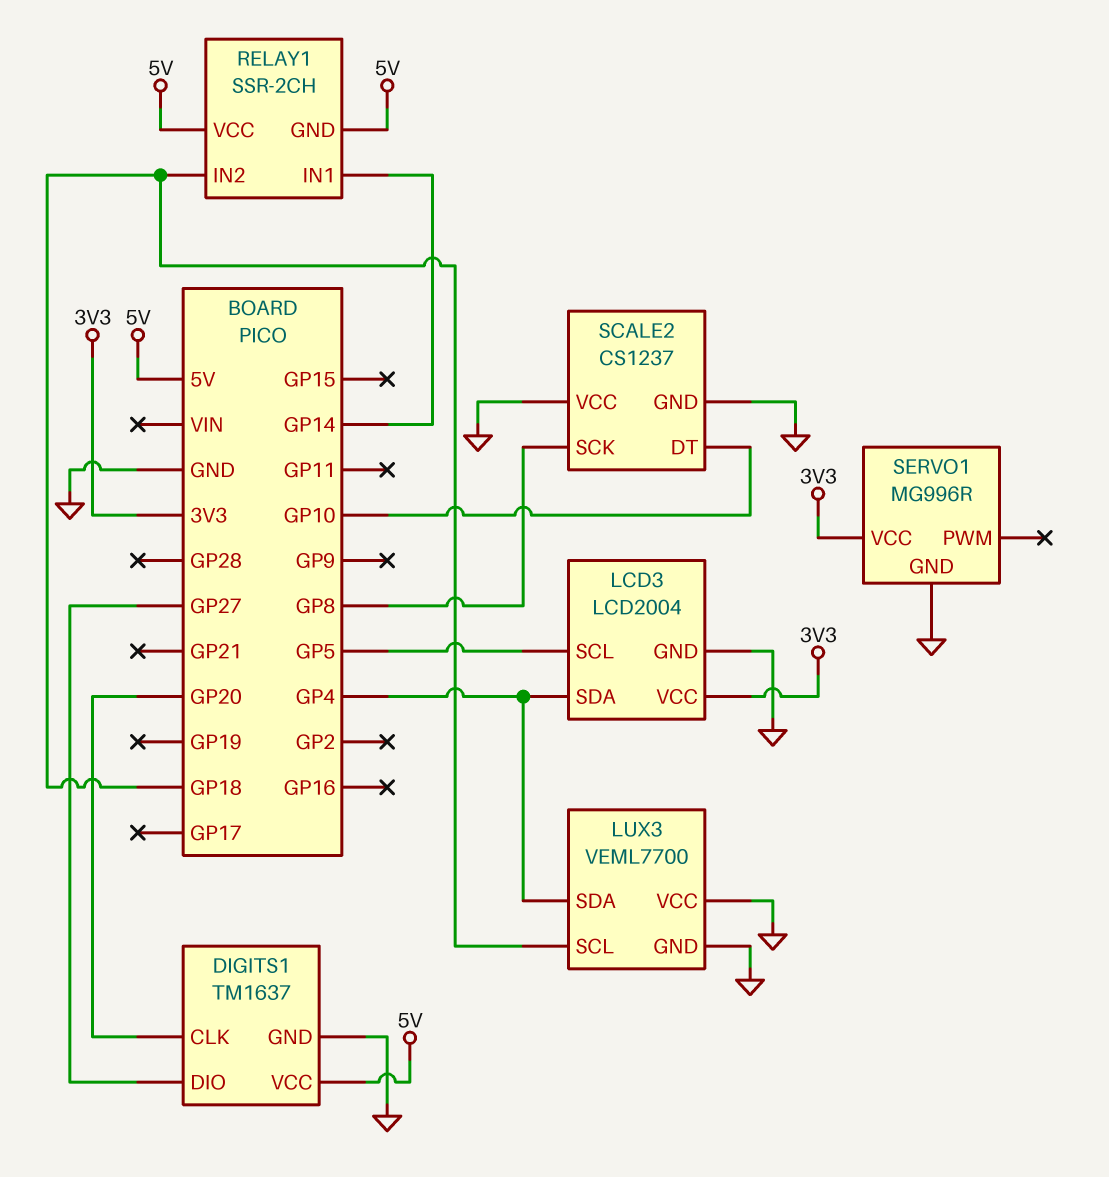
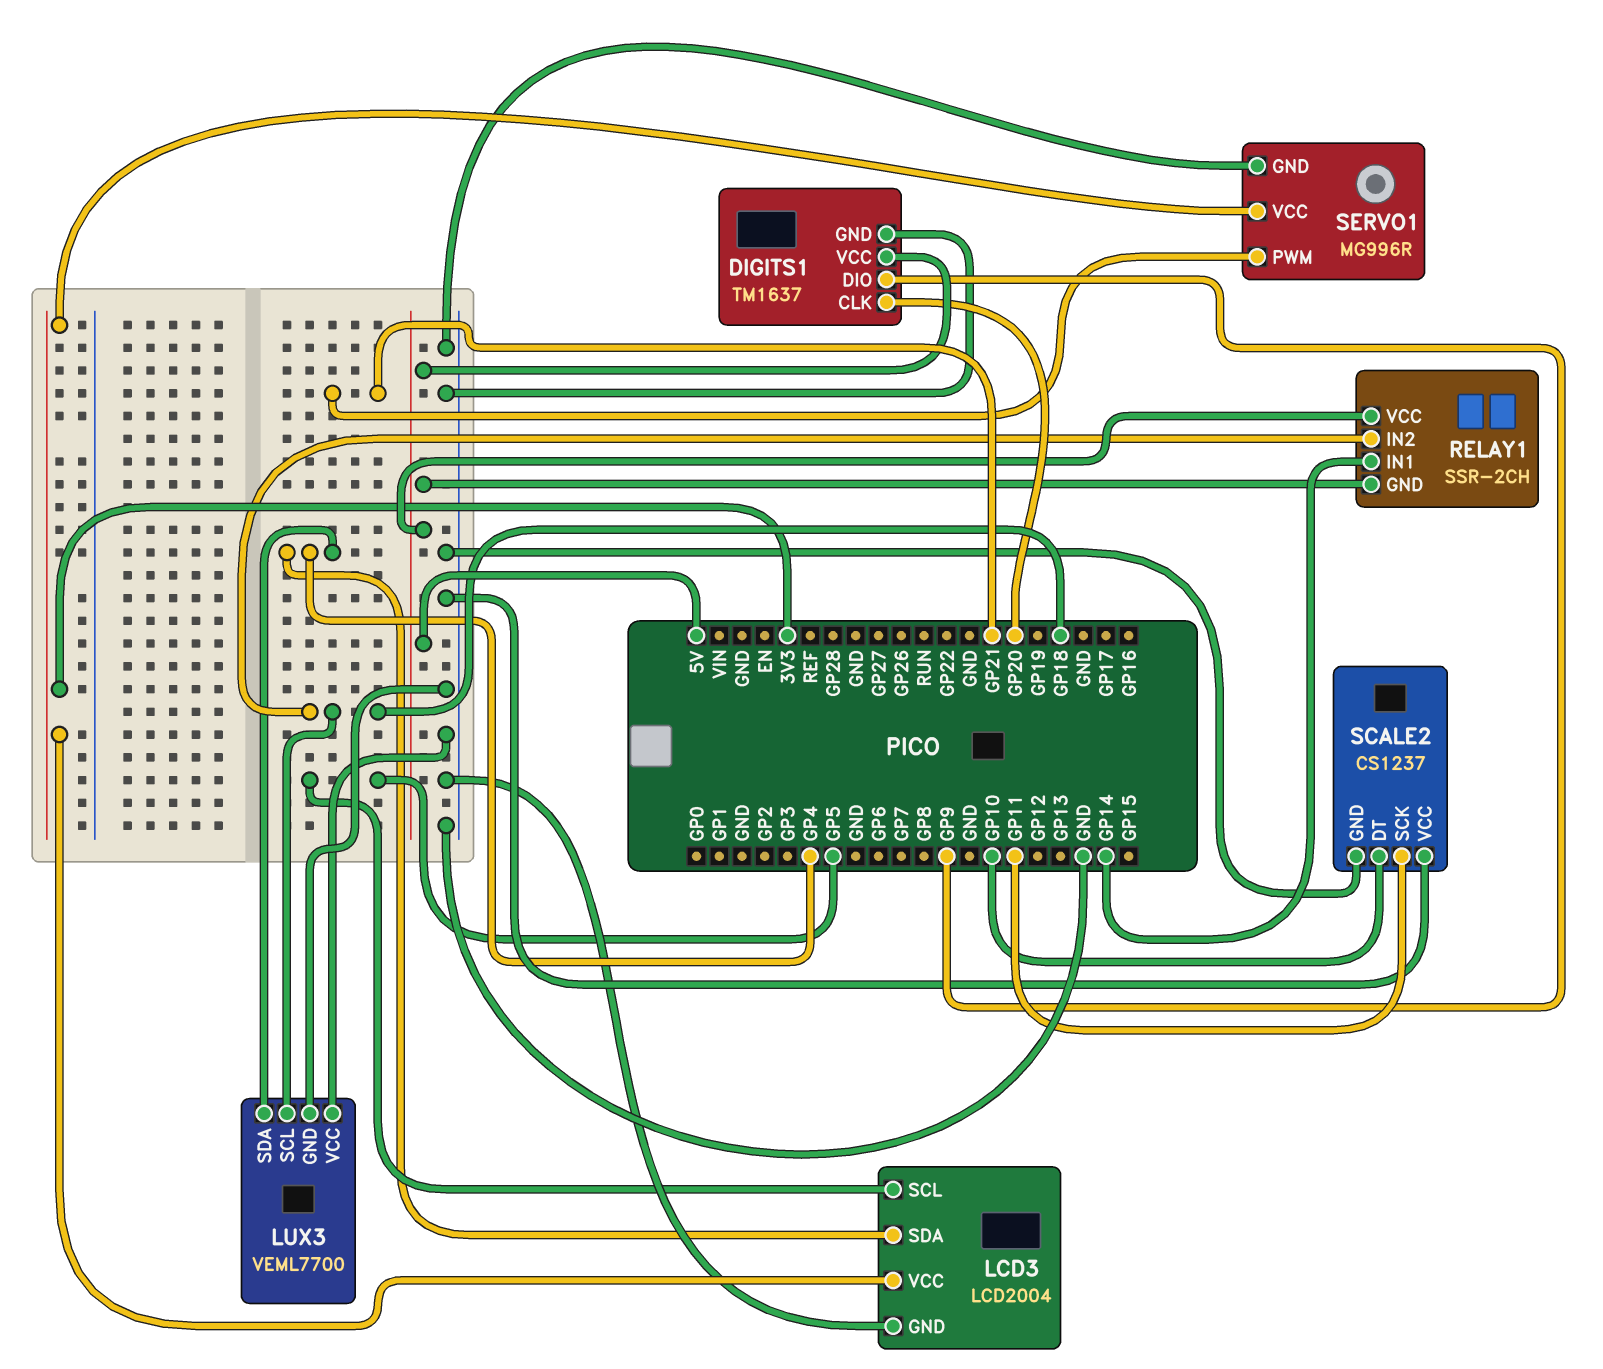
DIGITS1 pin DIO: GP27 -> GP9
SCALE2 pin SCK: GP8 -> GP11
SERVO1 pin PWM: none -> GP21

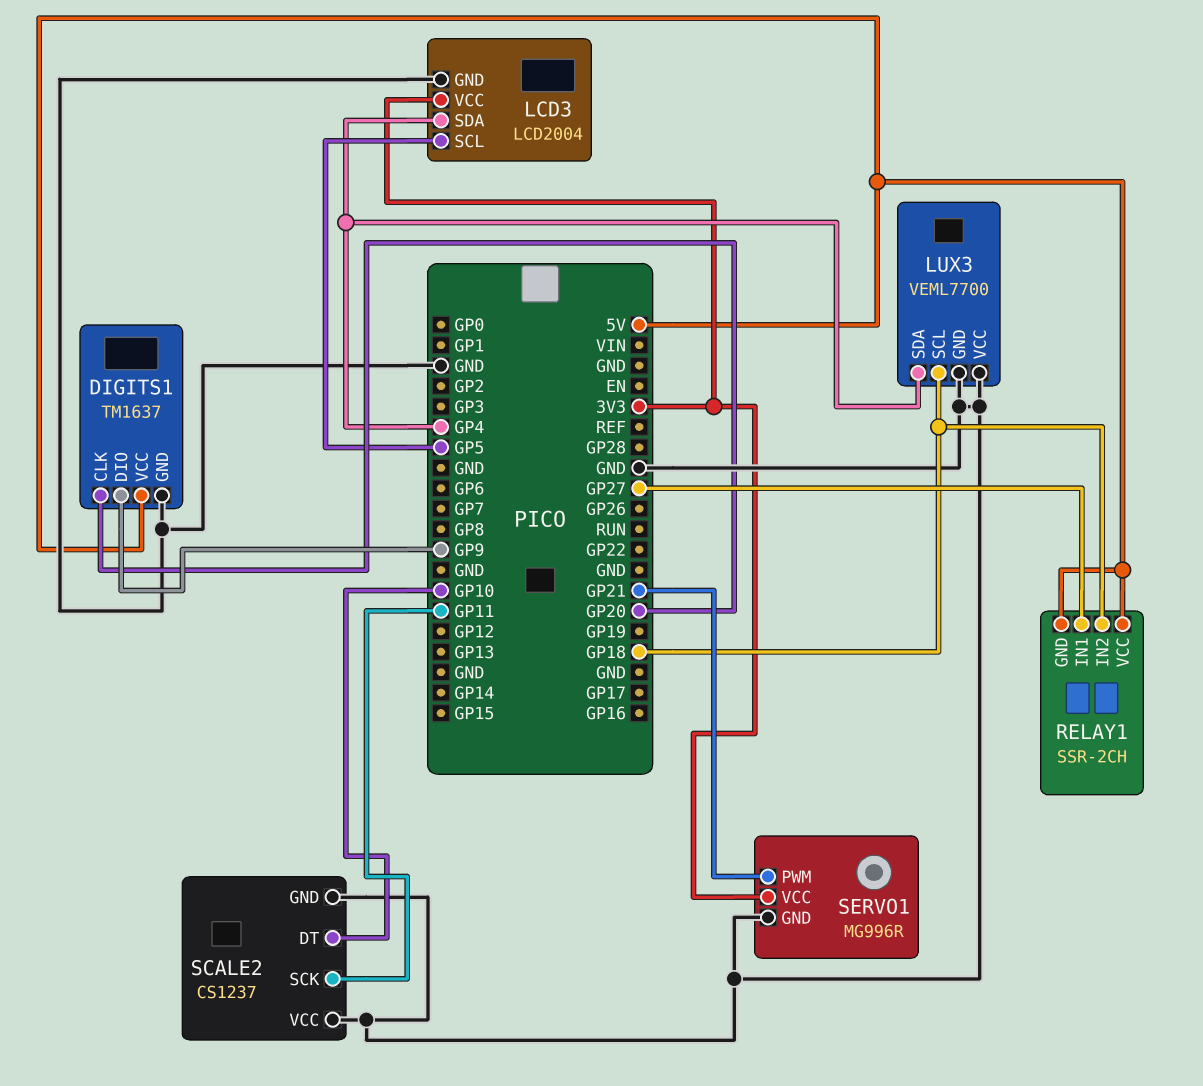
RELAY1 pin IN1: GP14 -> GP27

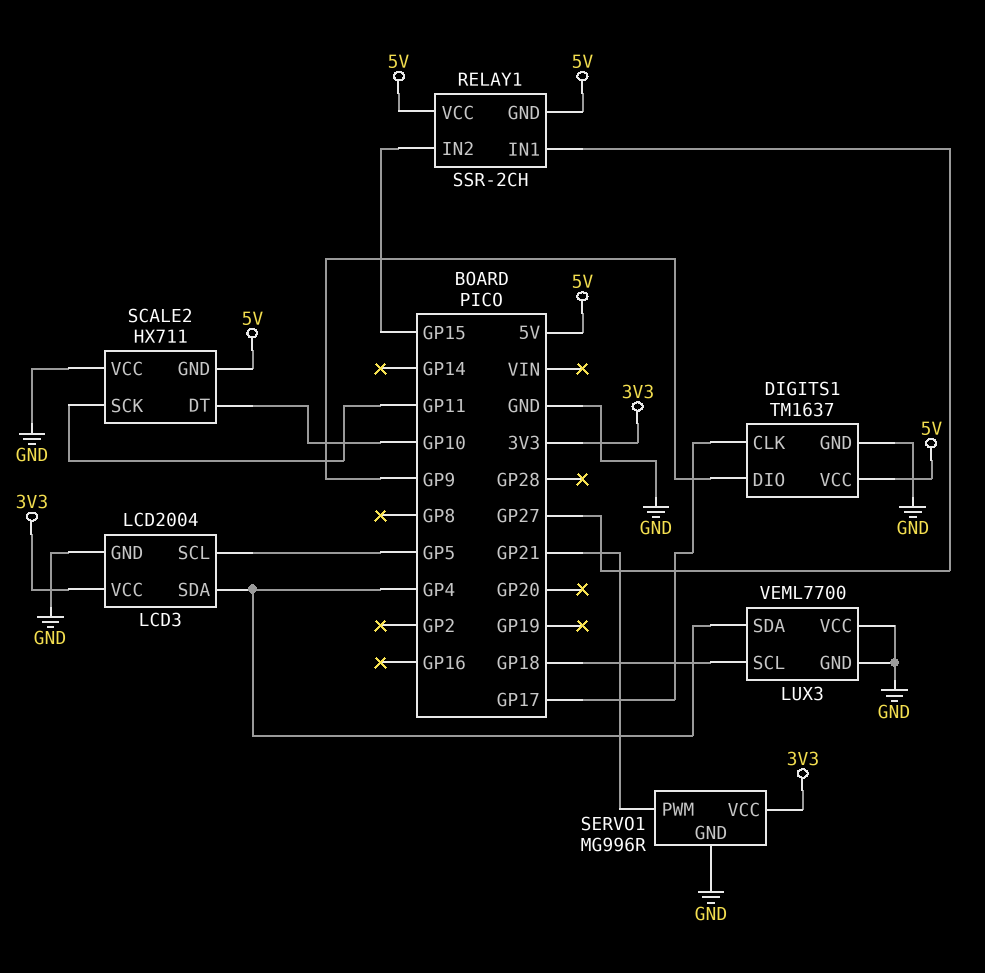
DIGITS1 pin CLK: GP20 -> GP17
RELAY1 pin IN2: GP18 -> GP15
SCALE2: CS1237 -> HX711
SCALE2 pin GND: GND -> 5V

